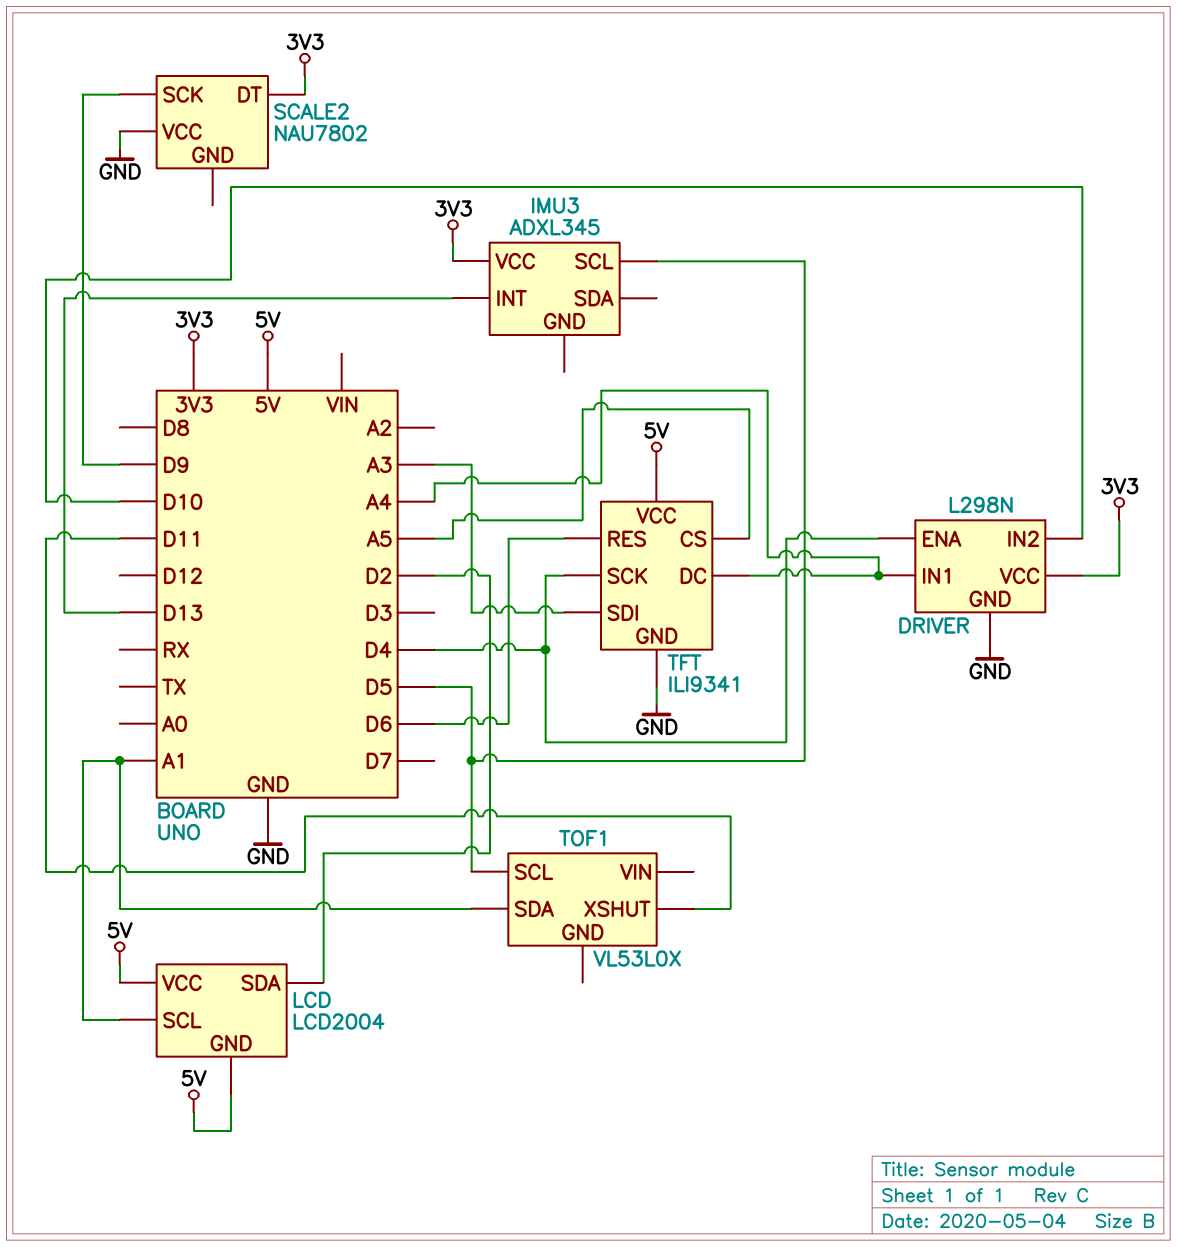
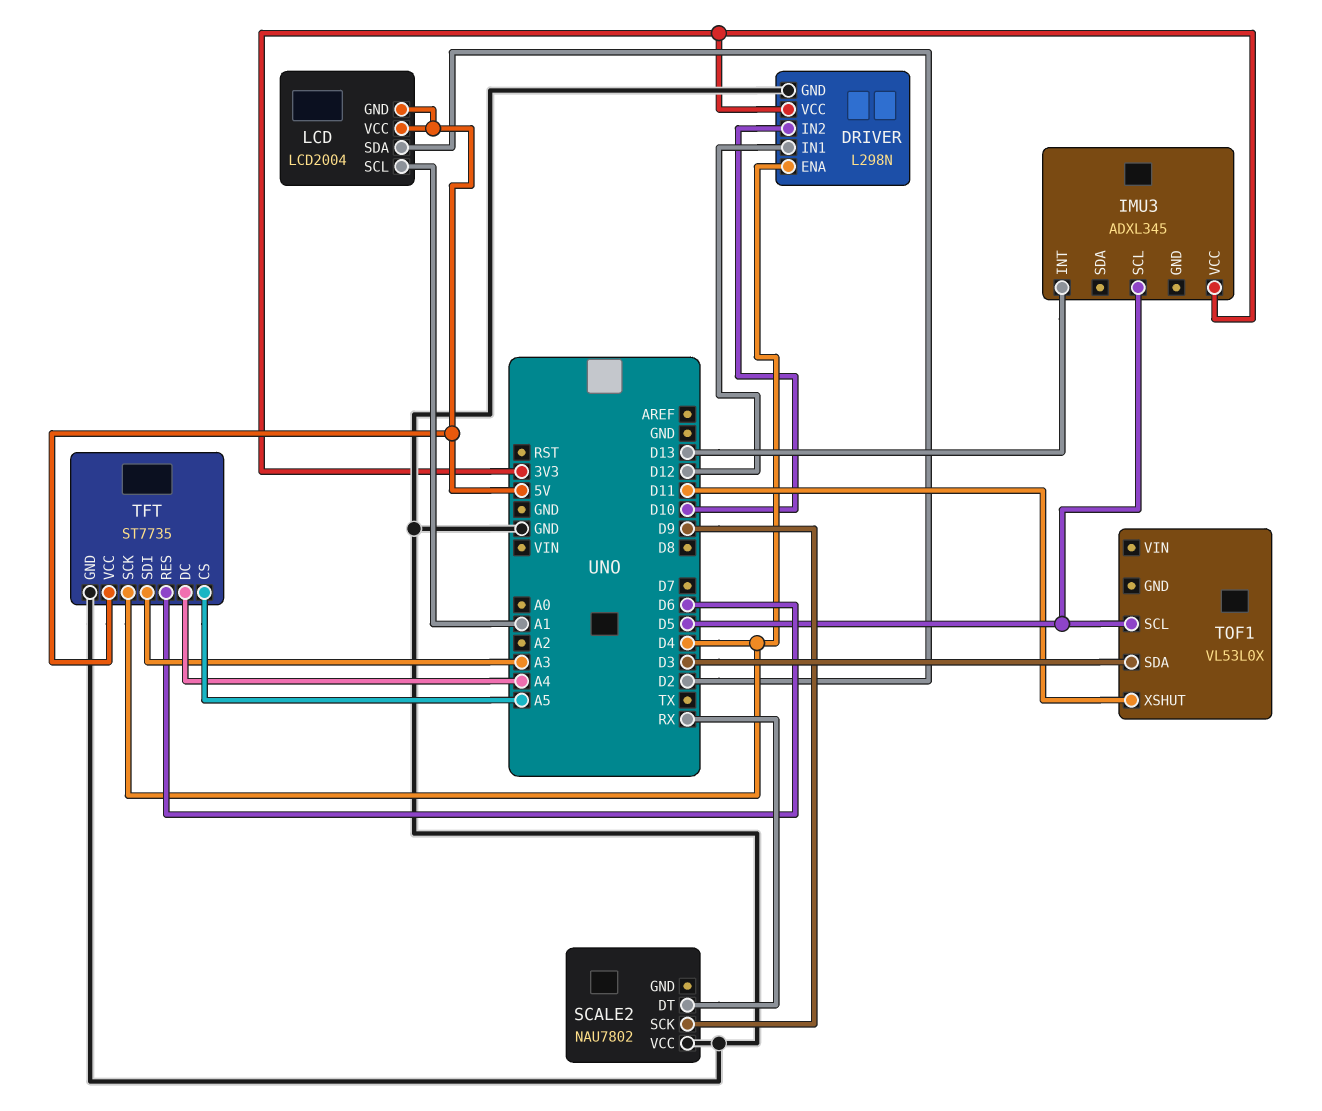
DRIVER pin IN1: A4 -> D12
SCALE2 pin DT: 3V3 -> RX
TFT: ILI9341 -> ST7735
TOF1 pin SDA: A1 -> D3

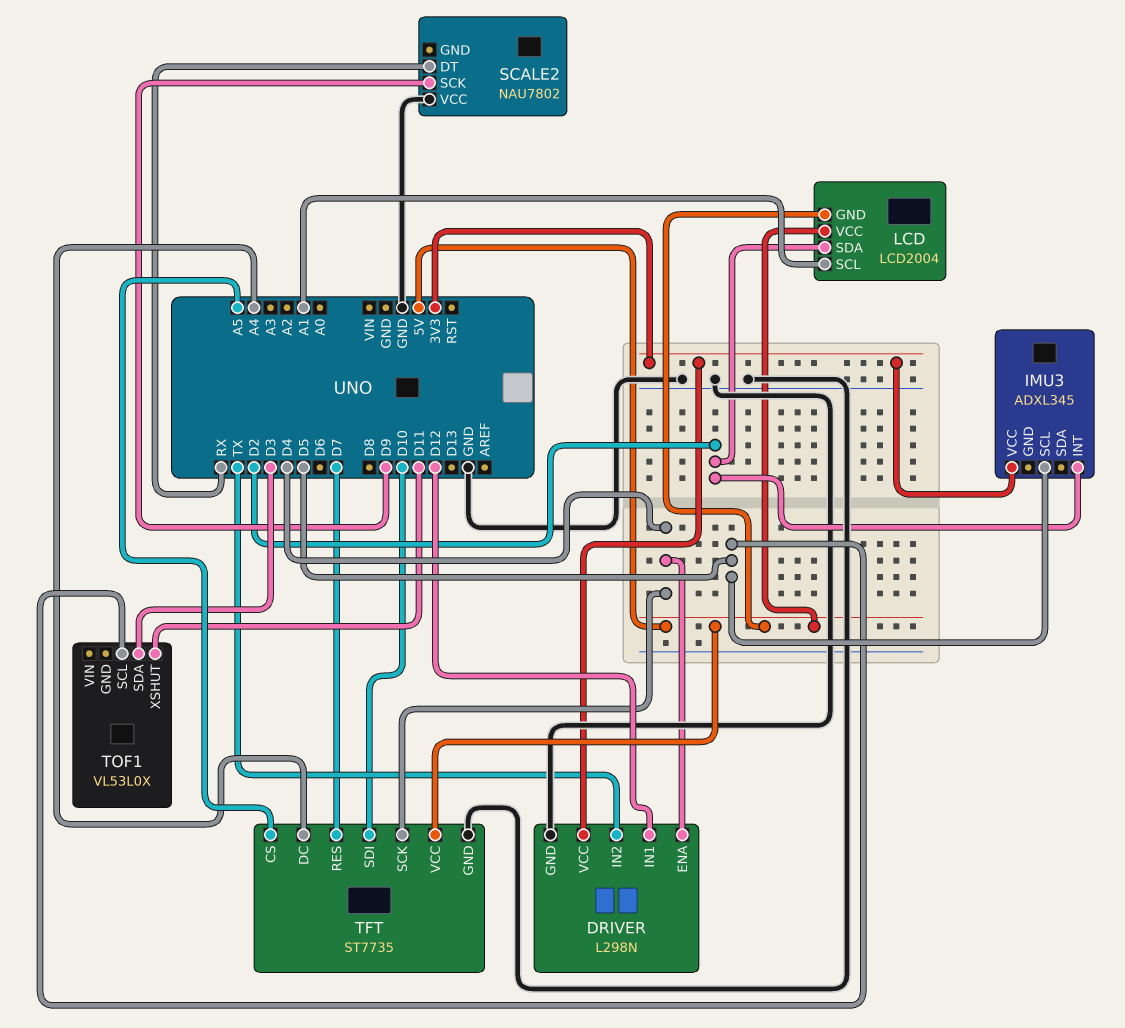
DRIVER pin IN2: D10 -> TX
IMU3 pin INT: D13 -> D2
TFT pin RES: D6 -> D7
TFT pin SDI: A3 -> D10

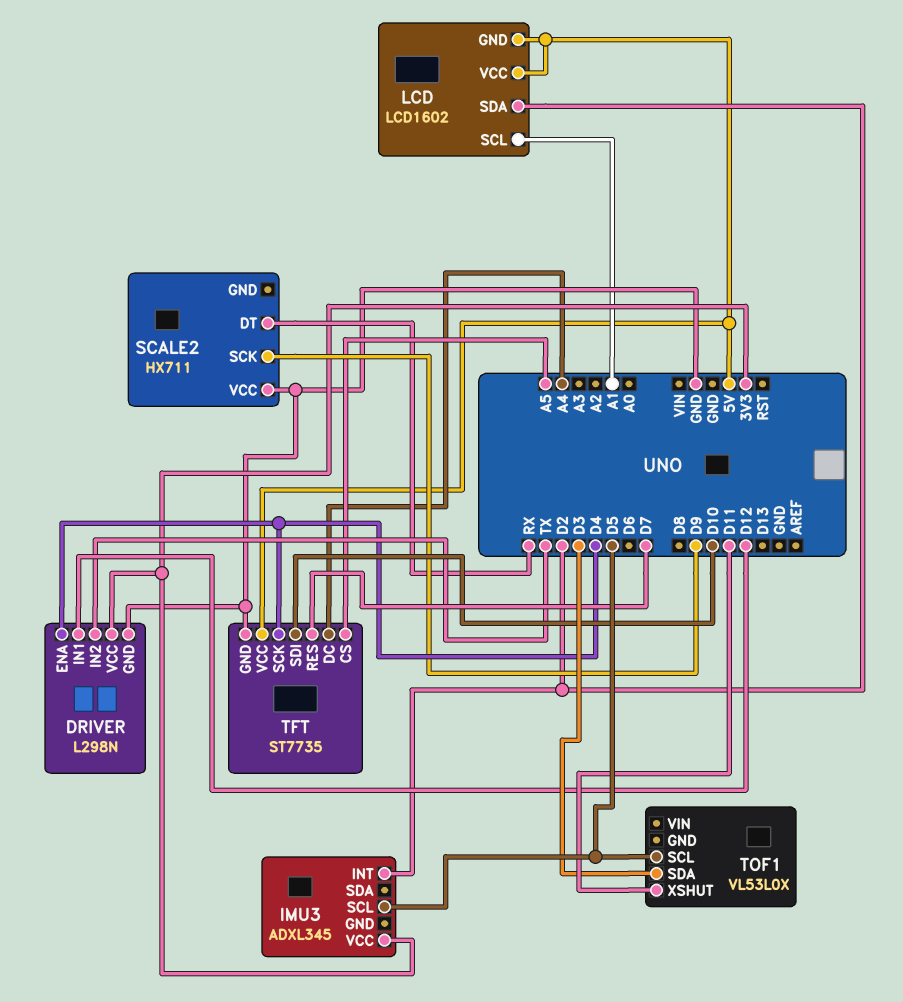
LCD: LCD2004 -> LCD1602
SCALE2: NAU7802 -> HX711

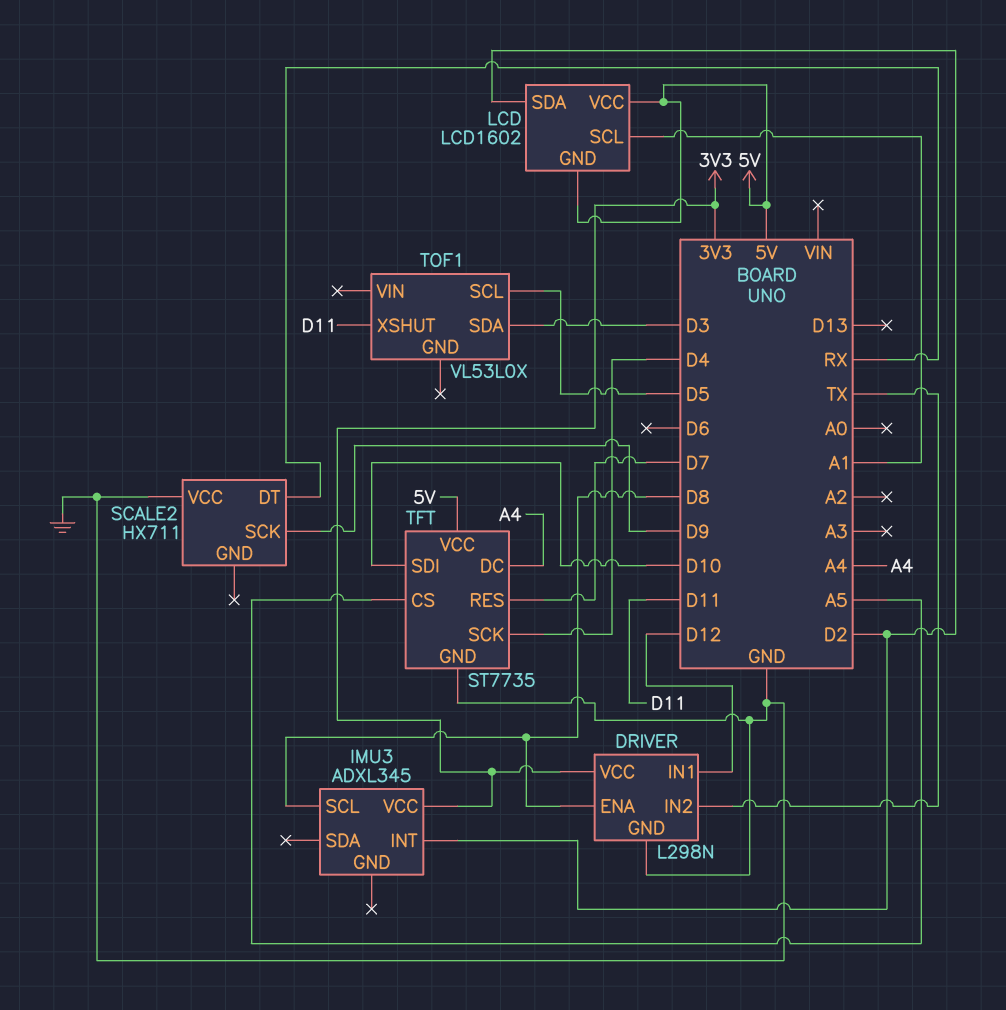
DRIVER pin ENA: D4 -> D8
IMU3 pin SCL: D5 -> D8

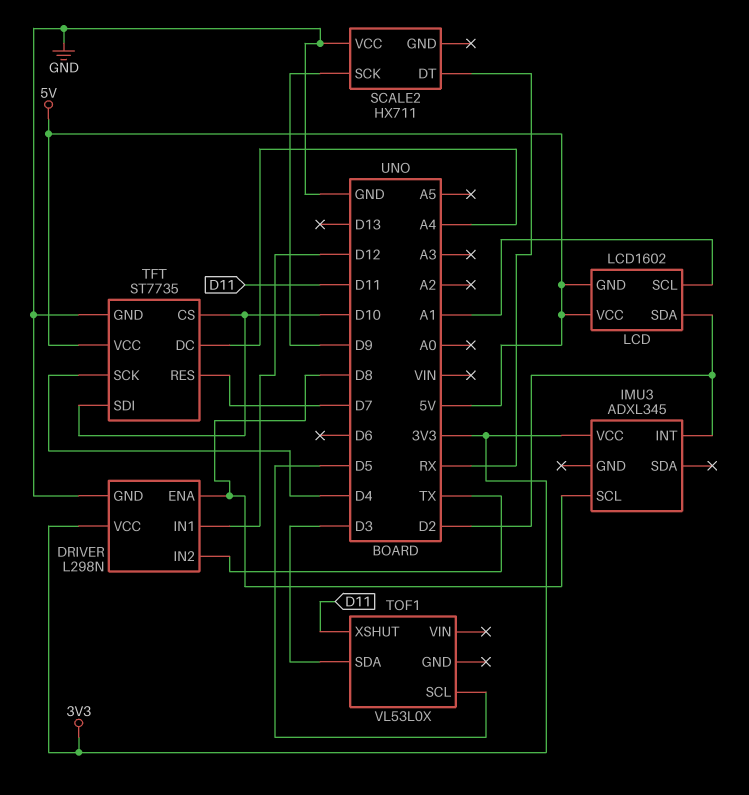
TFT pin CS: A5 -> D10

